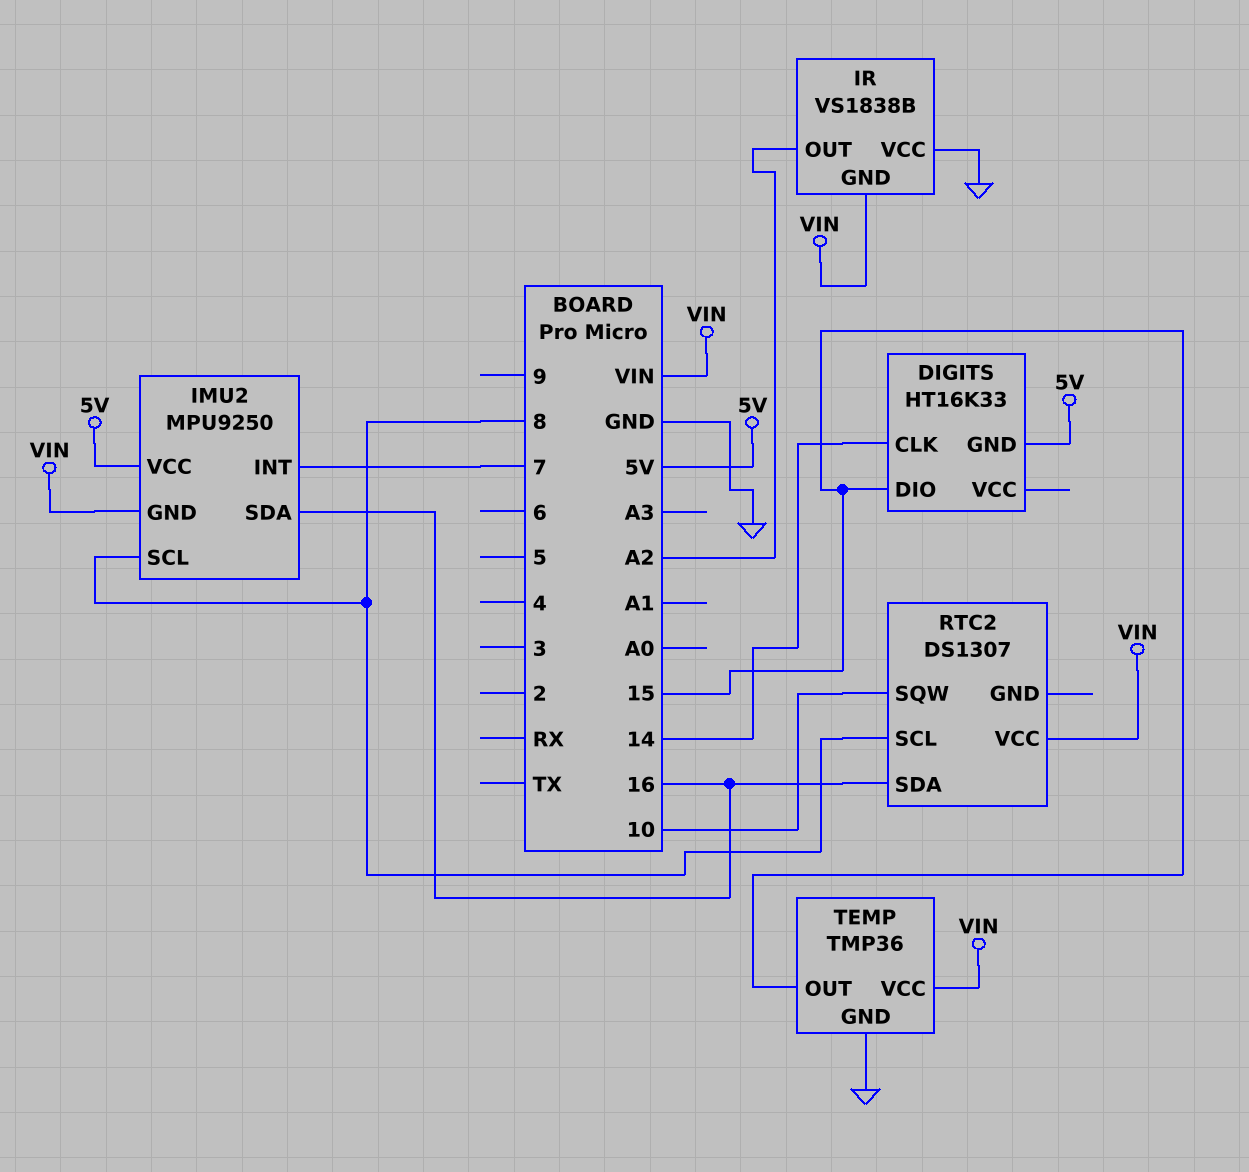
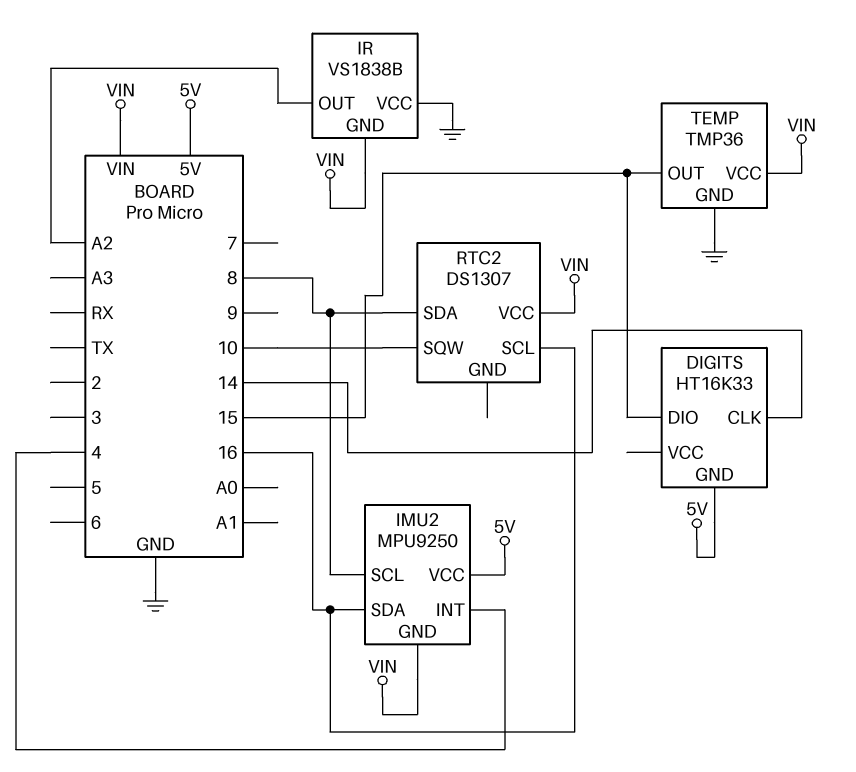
IMU2 pin INT: 7 -> 4
RTC2 pin SCL: 8 -> 16
RTC2 pin SDA: 16 -> 8

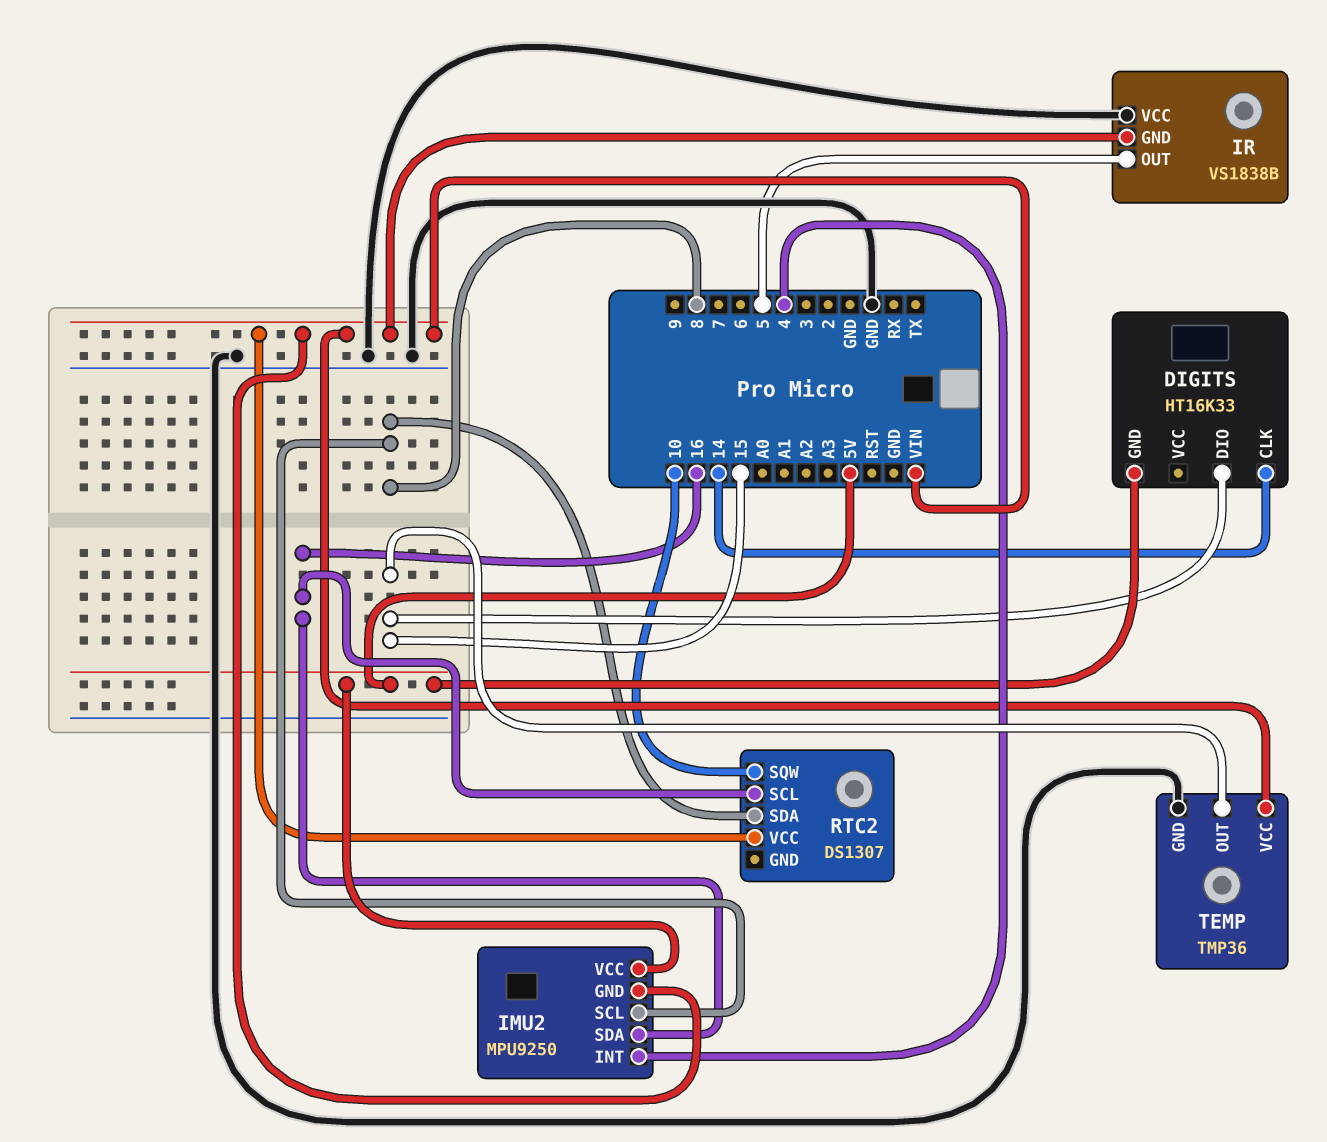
IR pin OUT: A2 -> 5

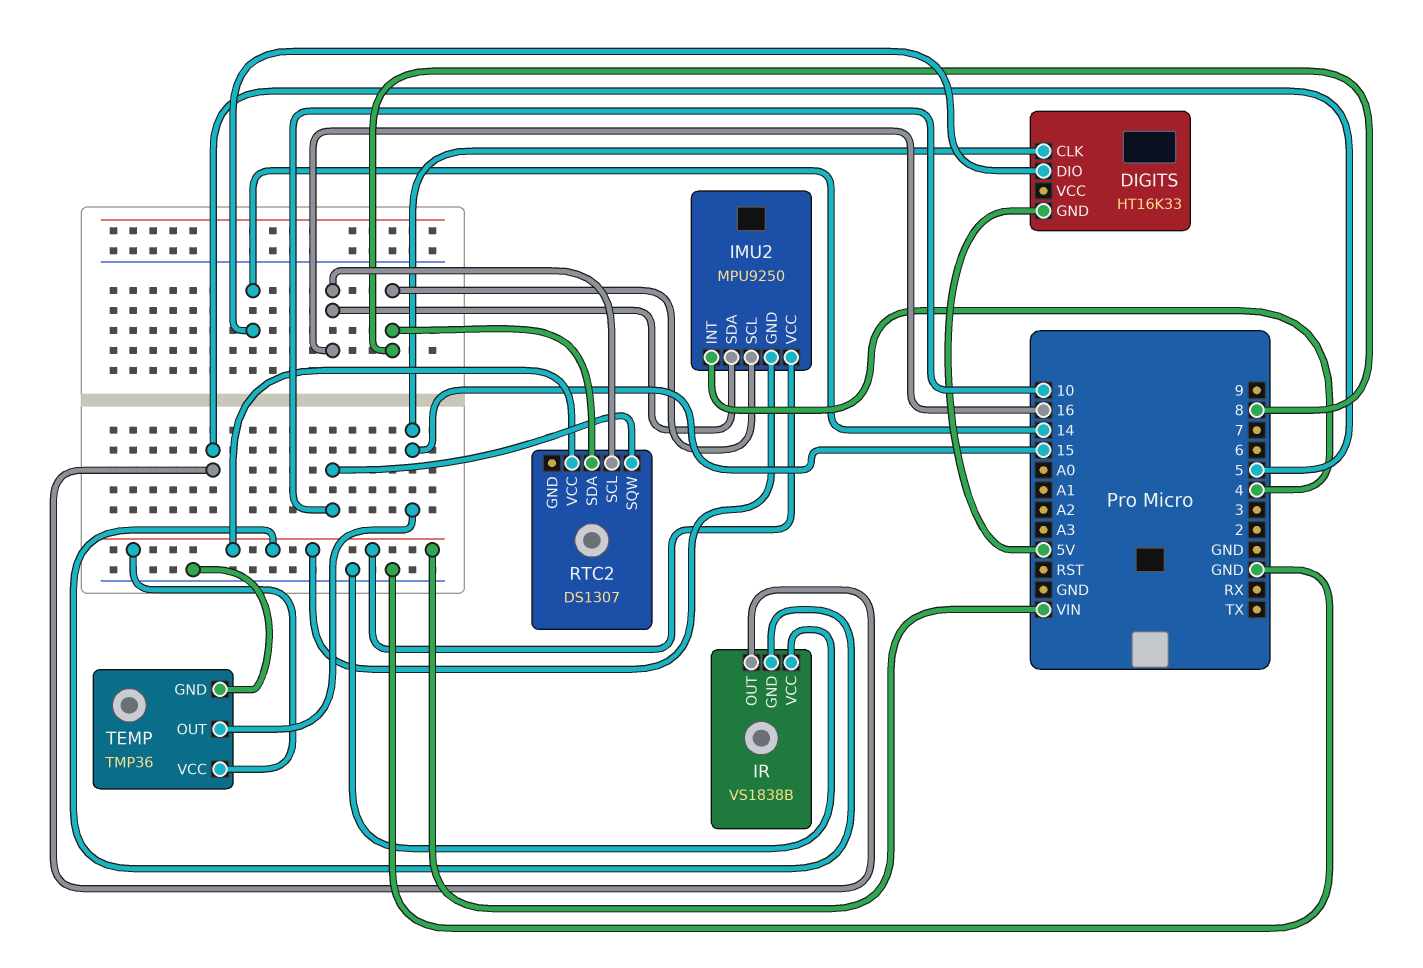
DIGITS pin CLK: 14 -> 15
DIGITS pin DIO: 15 -> 14
IMU2 pin VCC: 5V -> VIN

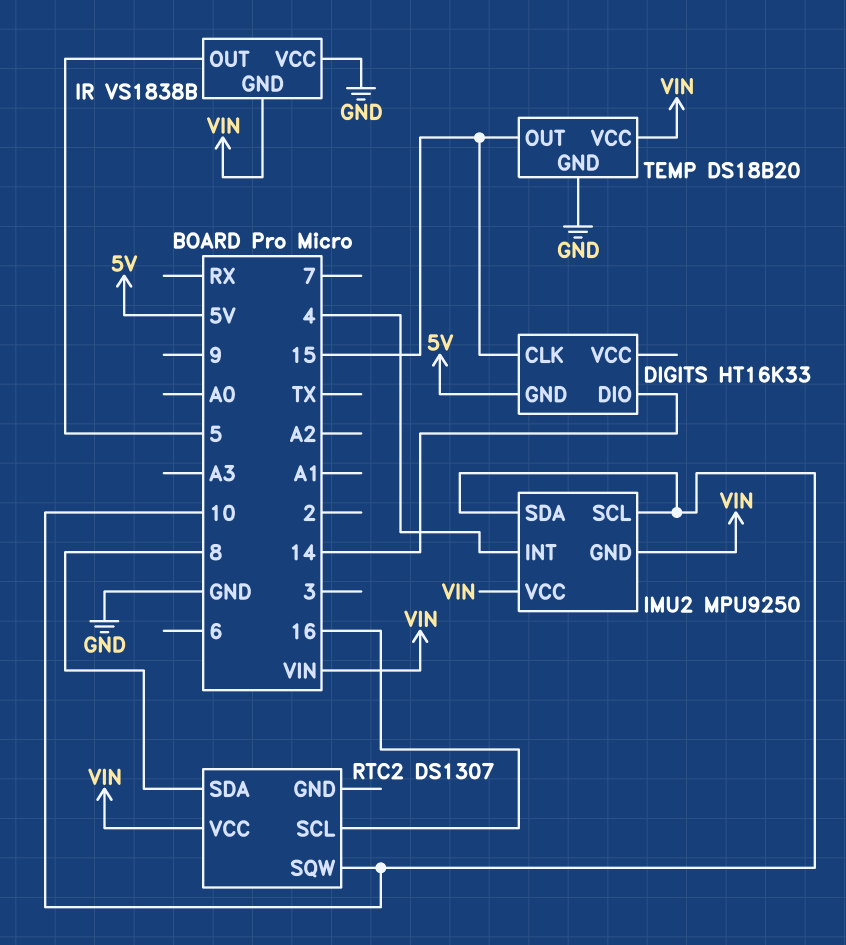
IMU2 pin SCL: 8 -> 10
IMU2 pin SDA: 16 -> 10
TEMP: TMP36 -> DS18B20

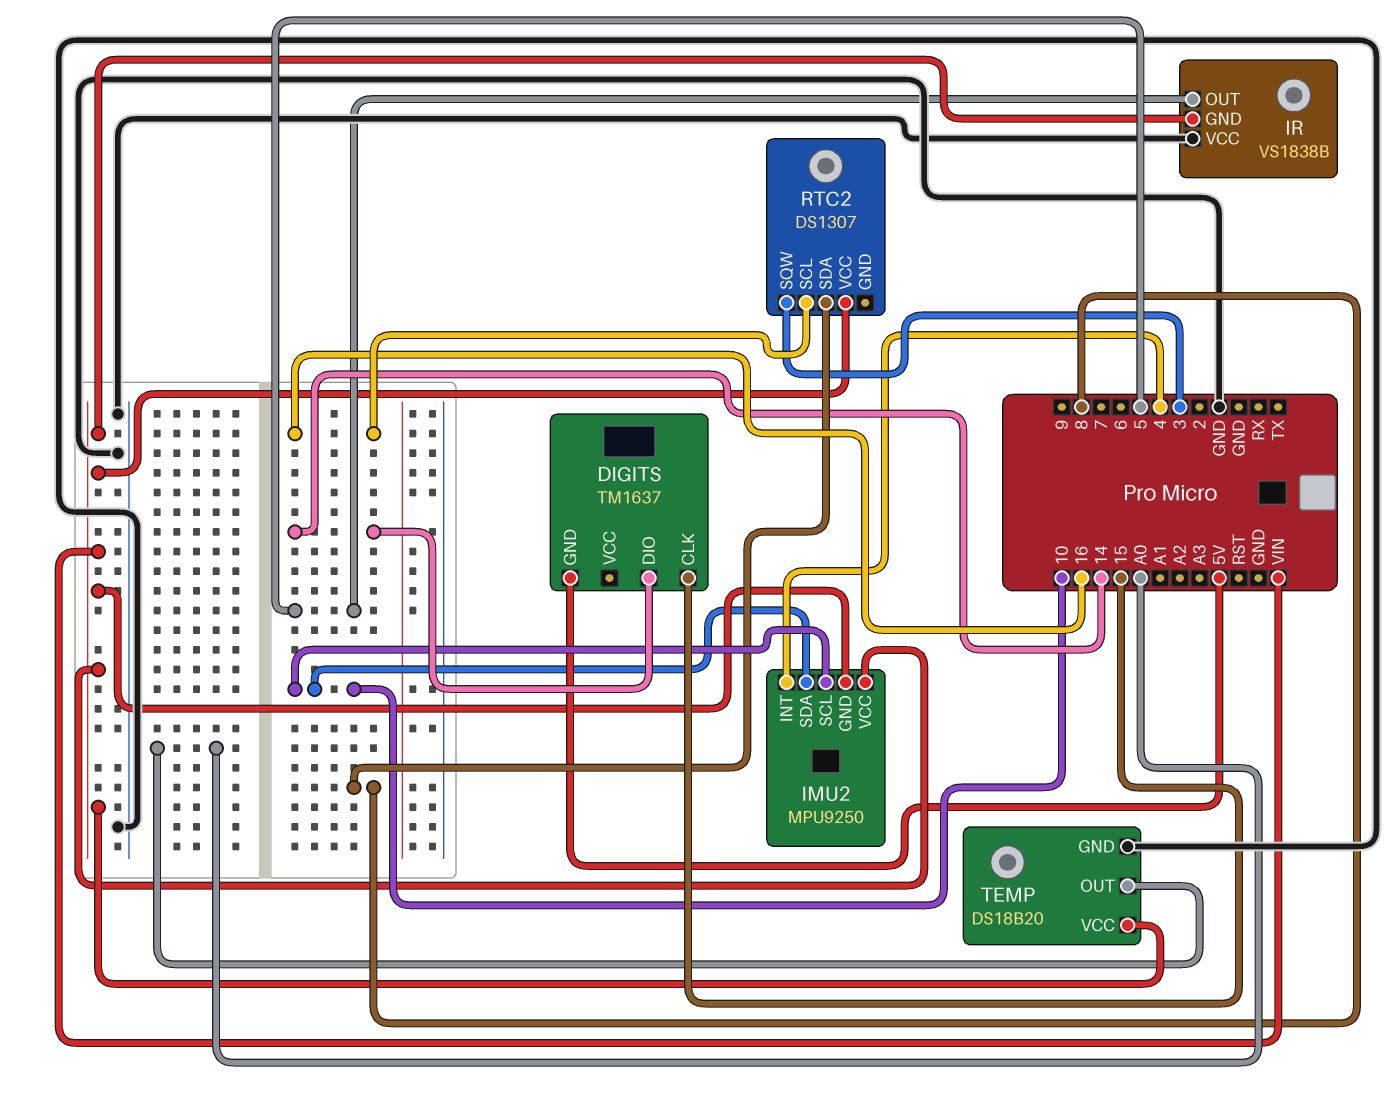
DIGITS: HT16K33 -> TM1637
RTC2 pin SQW: 10 -> 3
TEMP pin OUT: 15 -> A0

